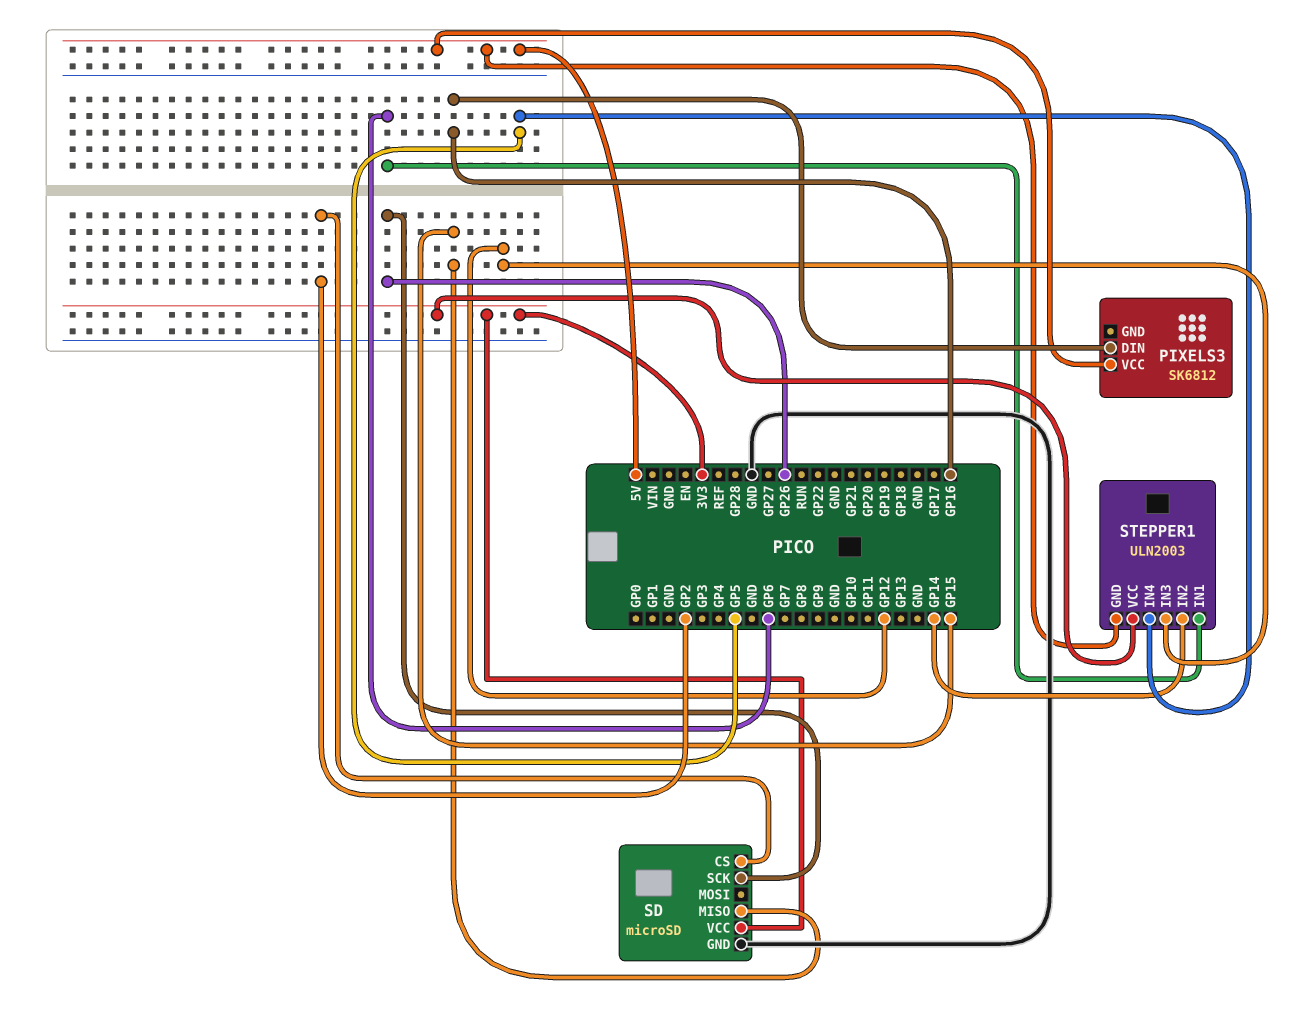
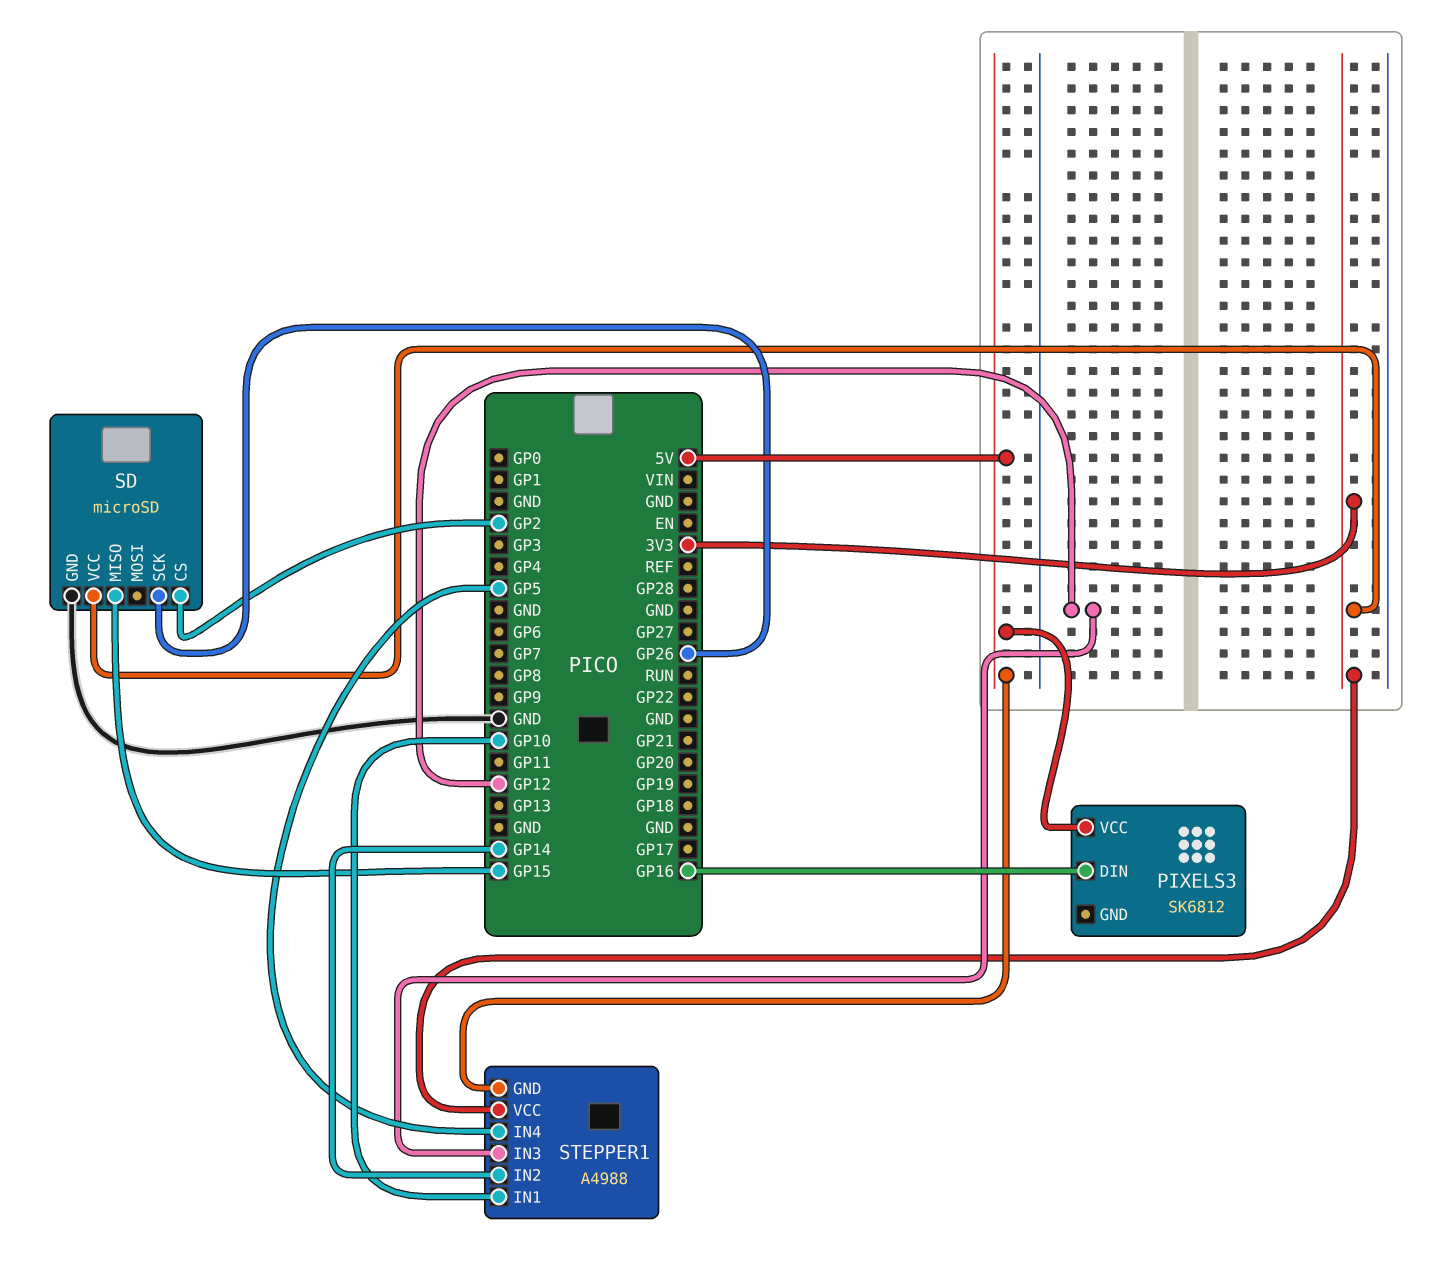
STEPPER1: ULN2003 -> A4988
STEPPER1 pin IN1: GP6 -> GP10

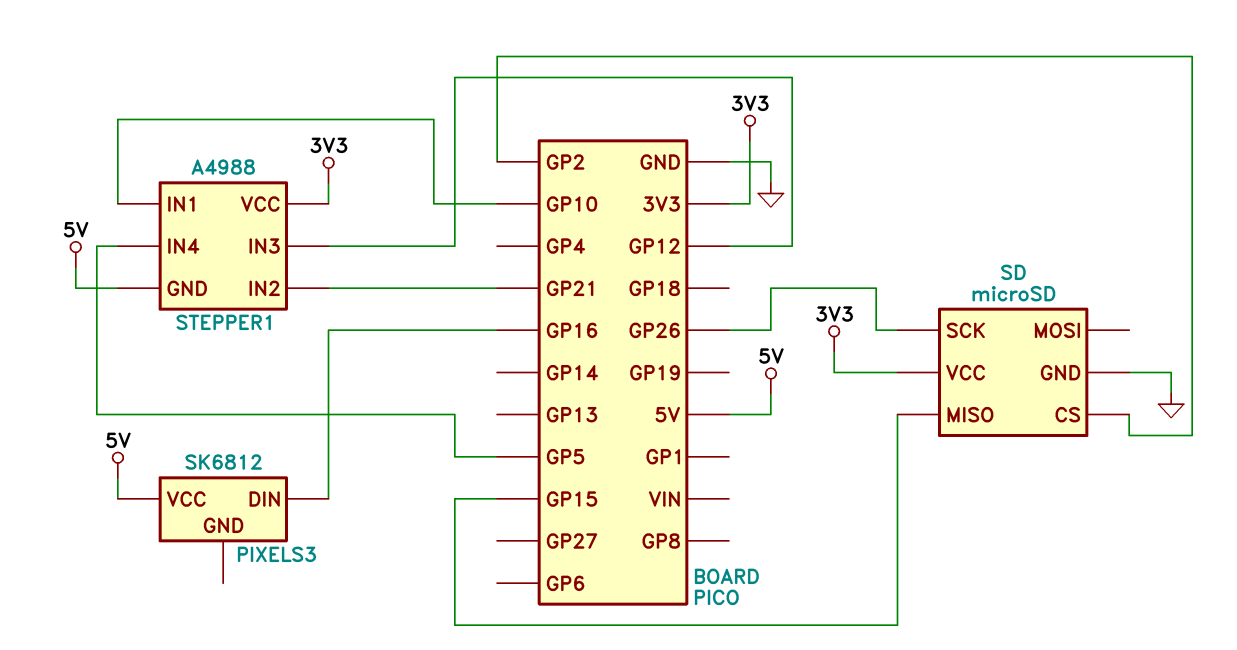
STEPPER1 pin IN2: GP14 -> GP21

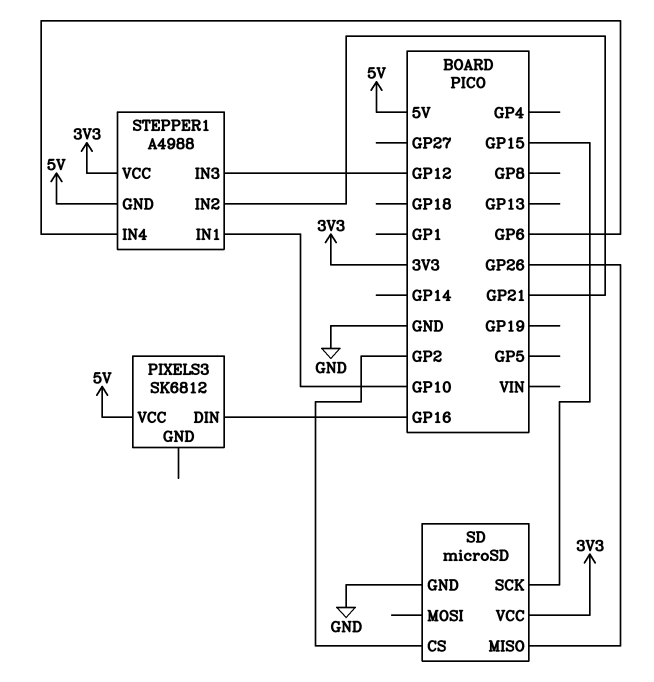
SD pin MISO: GP15 -> GP26
SD pin SCK: GP26 -> GP15
STEPPER1 pin IN4: GP5 -> GP6

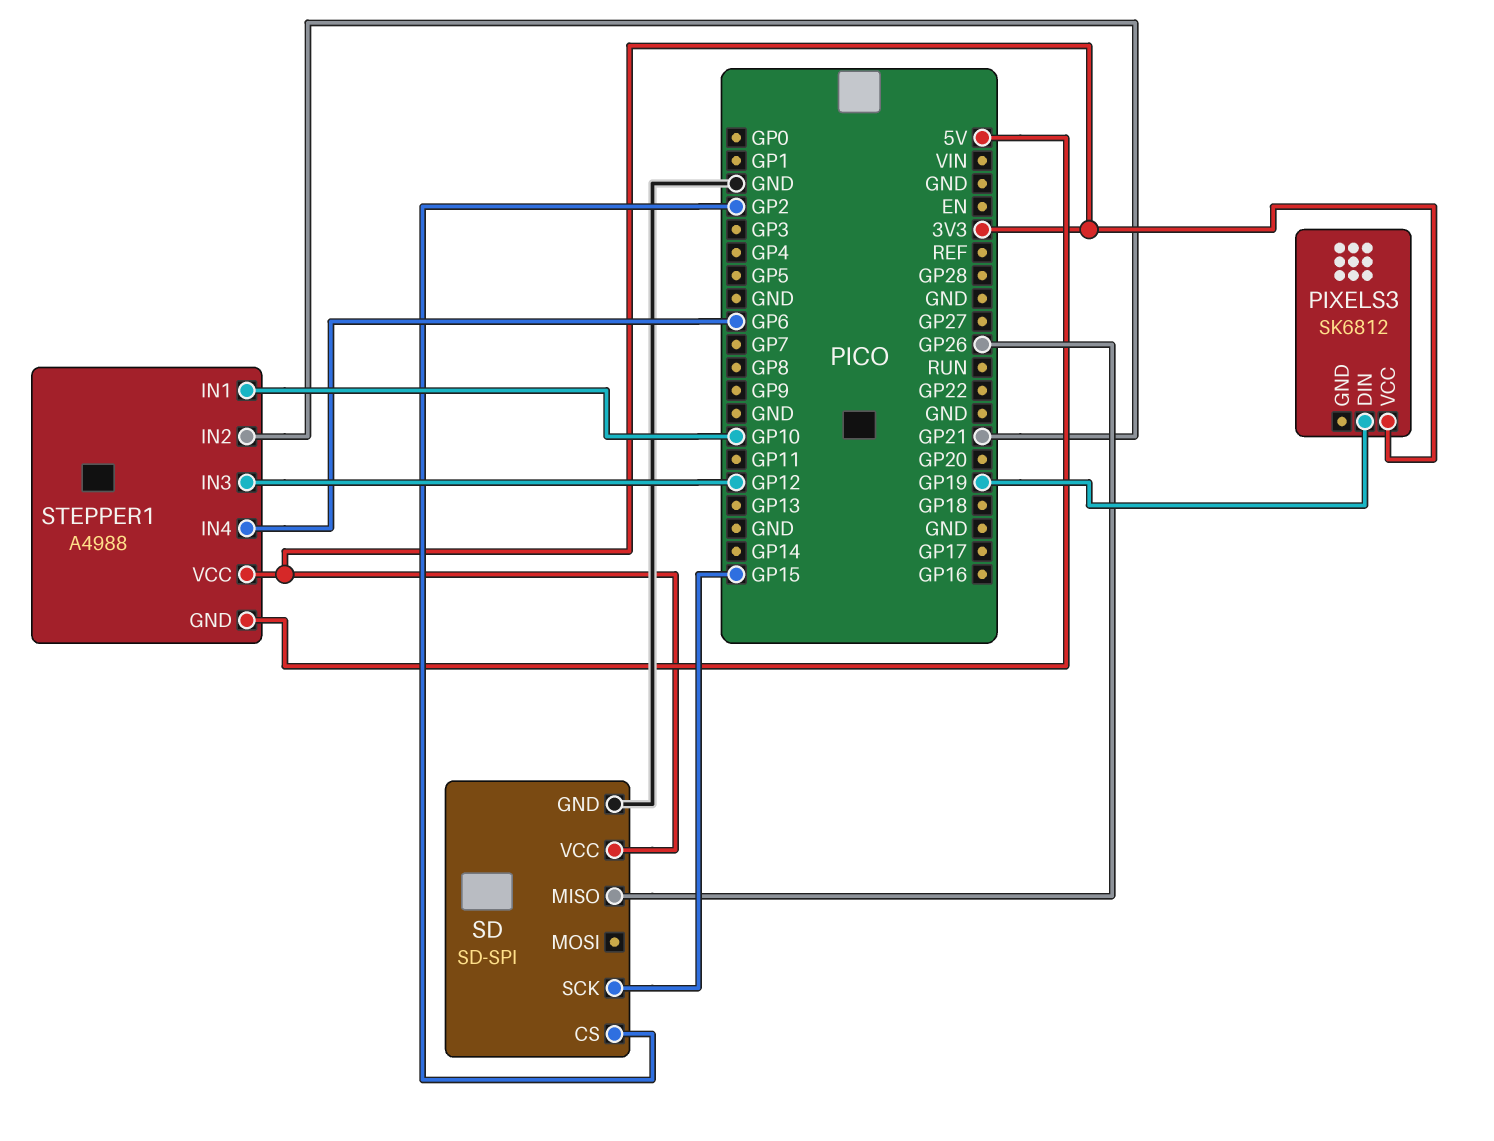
PIXELS3 pin DIN: GP16 -> GP19
PIXELS3 pin VCC: 5V -> 3V3
SD: microSD -> SD-SPI

